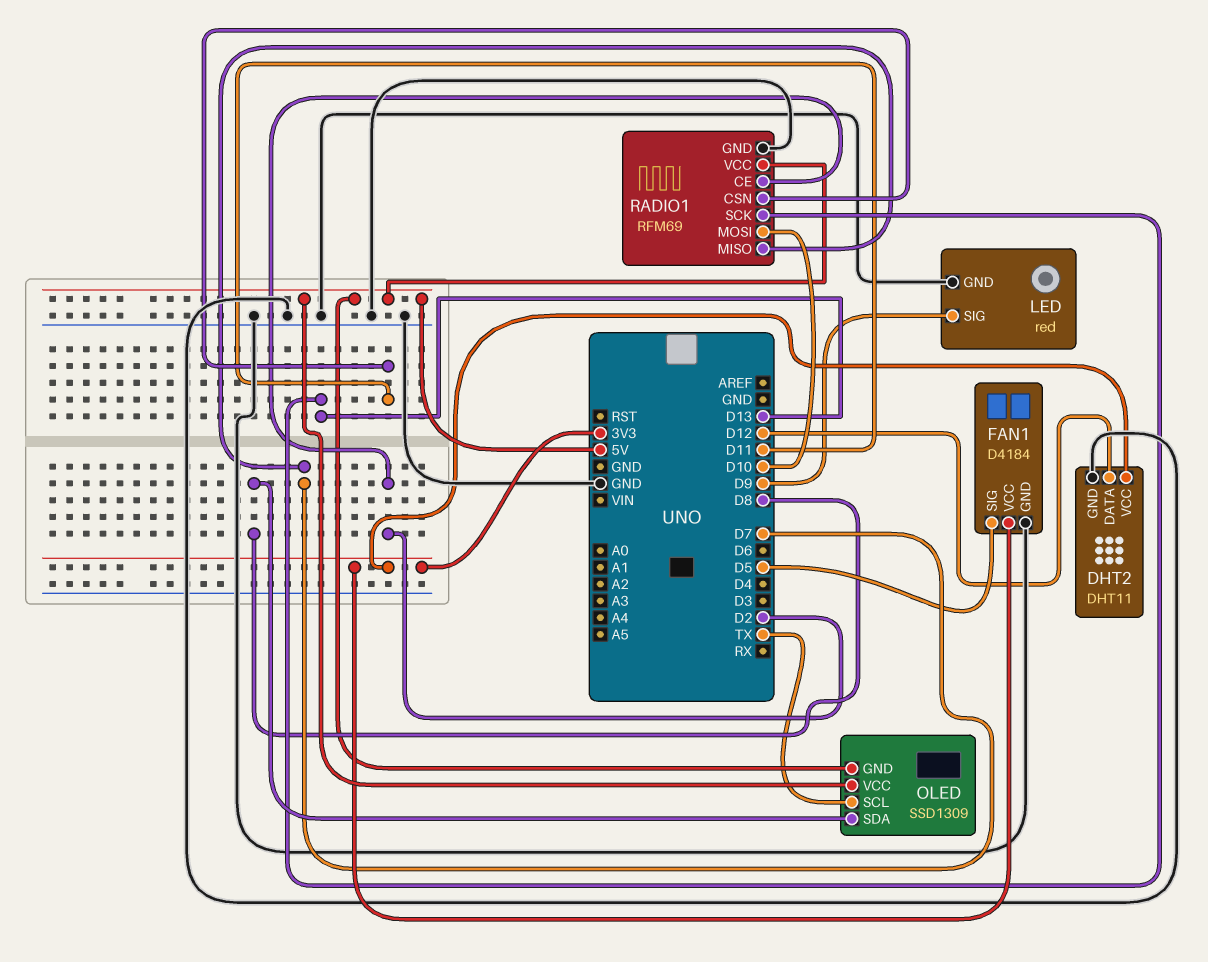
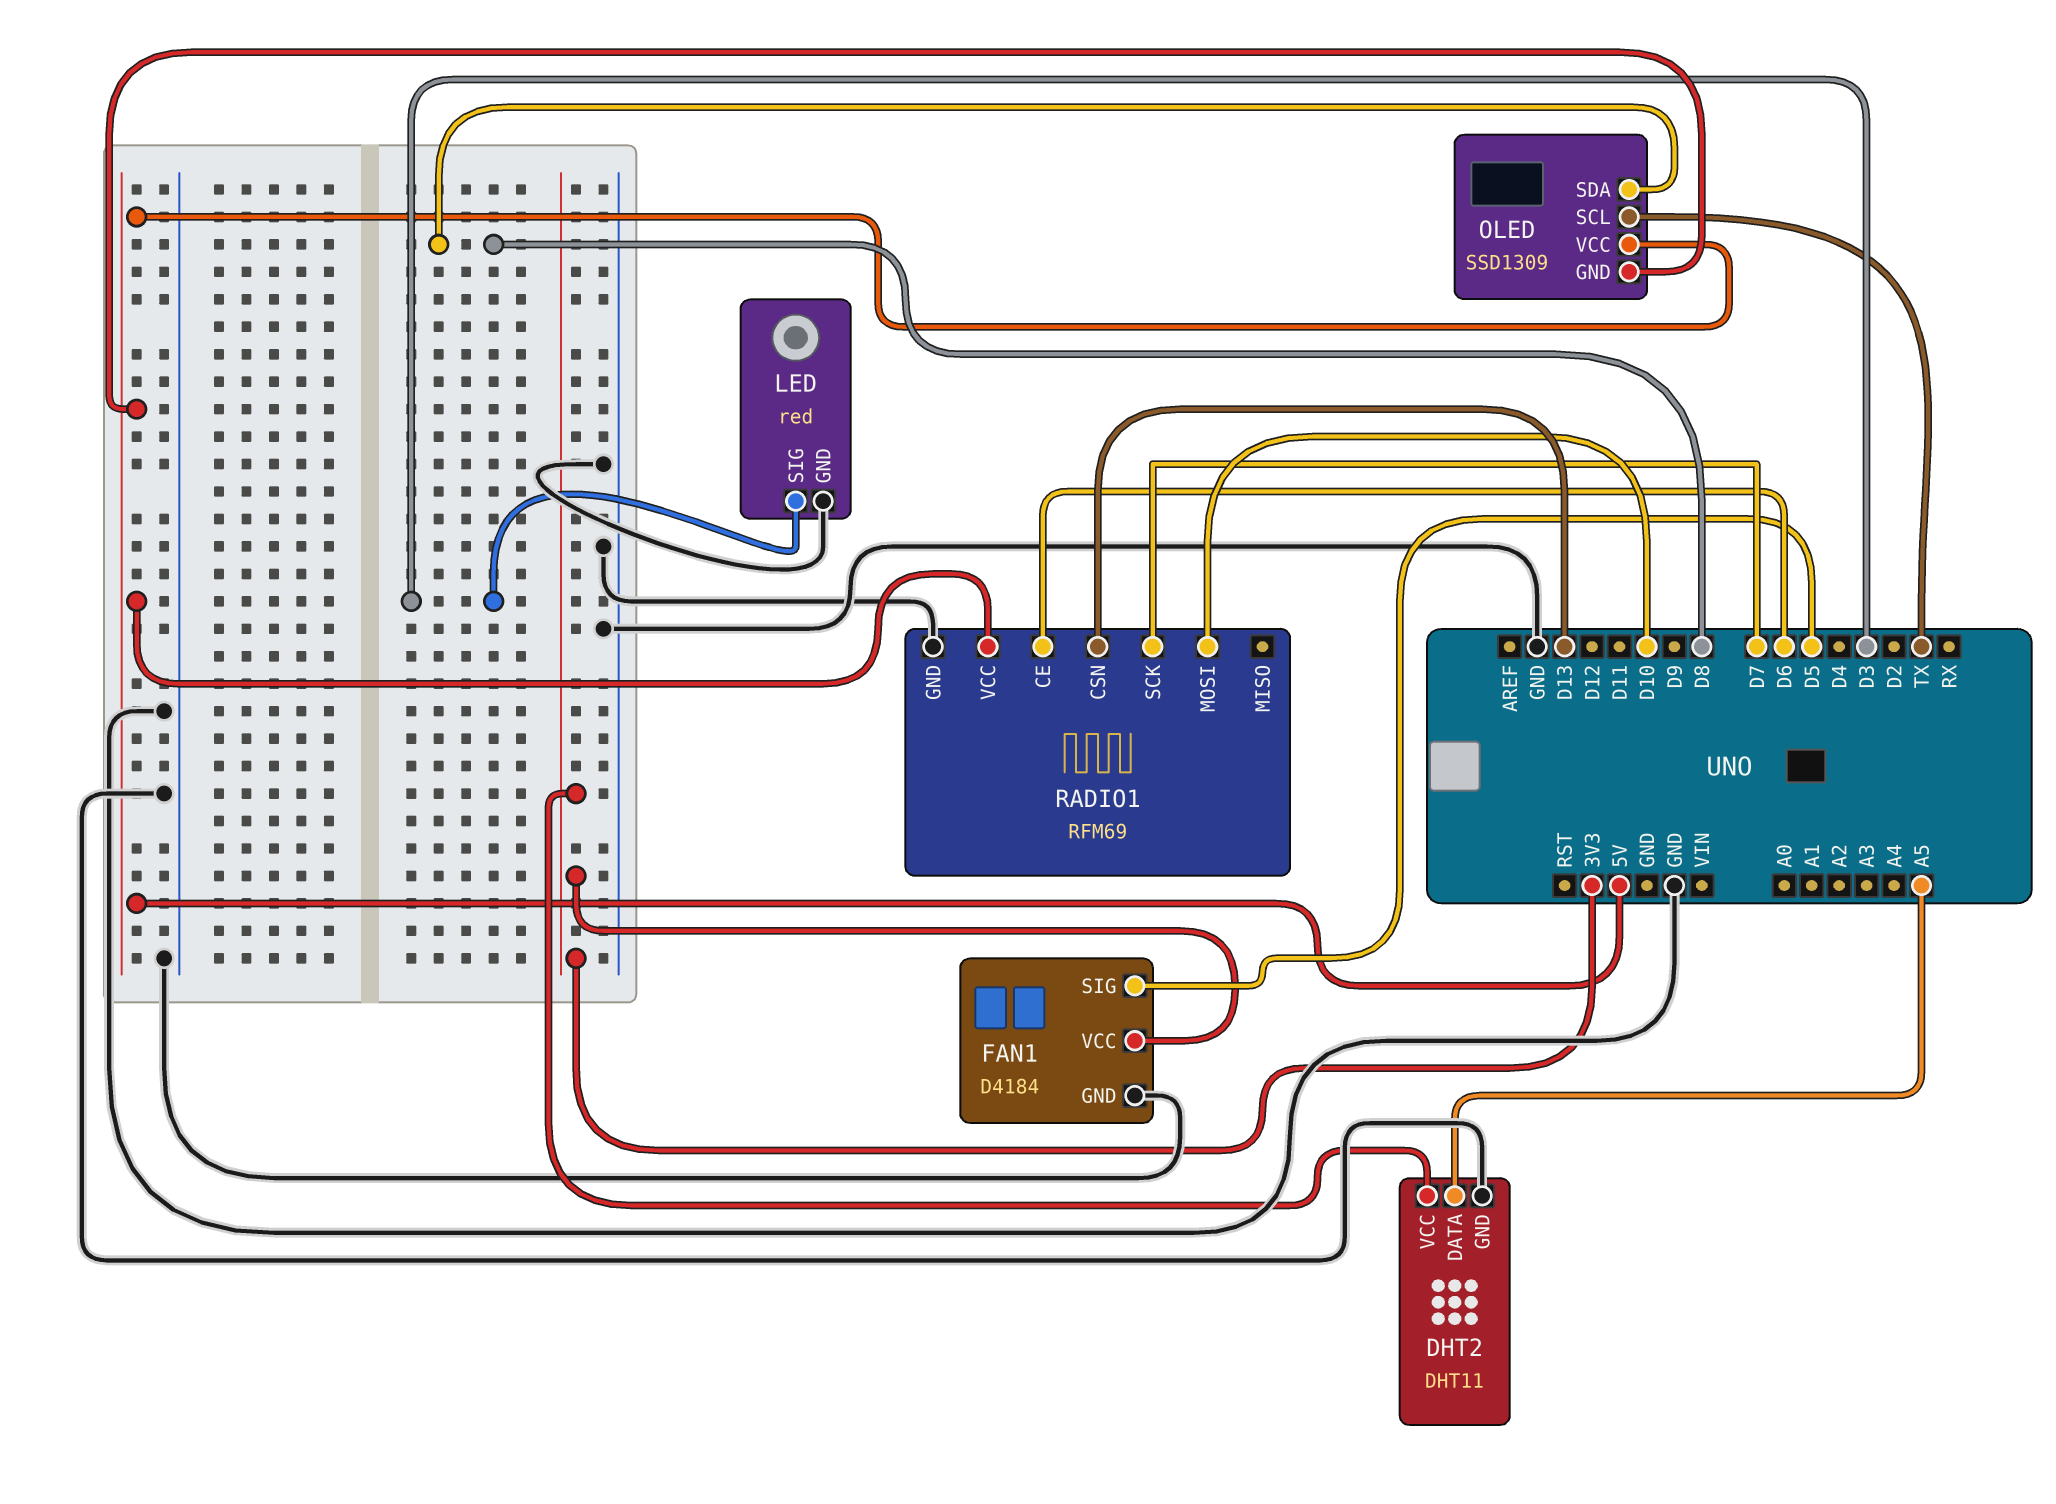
DHT2 pin DATA: D12 -> A5
LED pin SIG: D9 -> D3
RADIO1 pin CE: D2 -> D6
RADIO1 pin CSN: D11 -> D13
RADIO1 pin MISO: D7 -> none
RADIO1 pin SCK: D13 -> D7

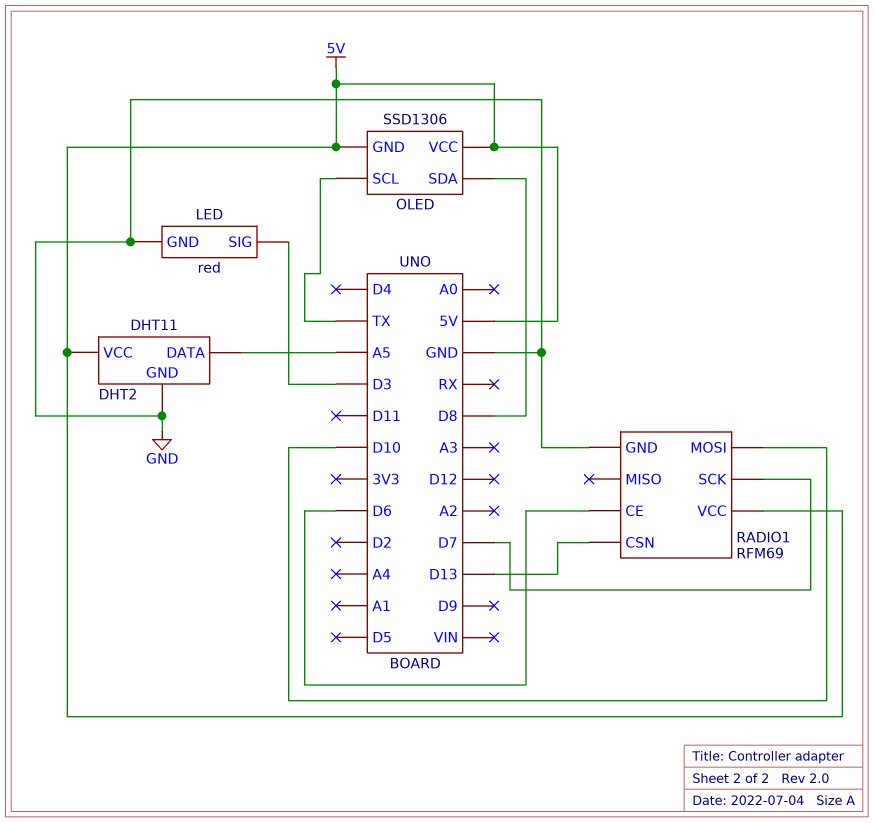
DHT2 pin VCC: 3V3 -> 5V
FAN1: D4184 -> none
FAN1 pin GND: GND -> none
FAN1 pin SIG: D5 -> none
FAN1 pin VCC: 3V3 -> none
OLED: SSD1309 -> SSD1306

